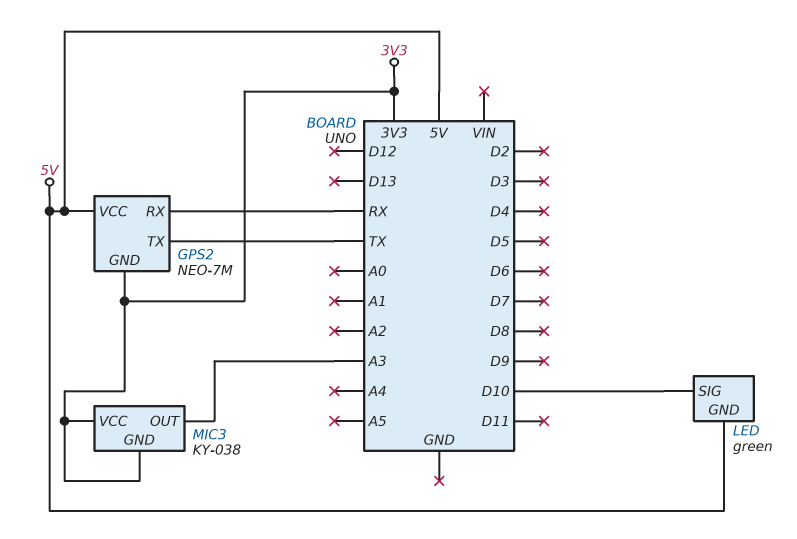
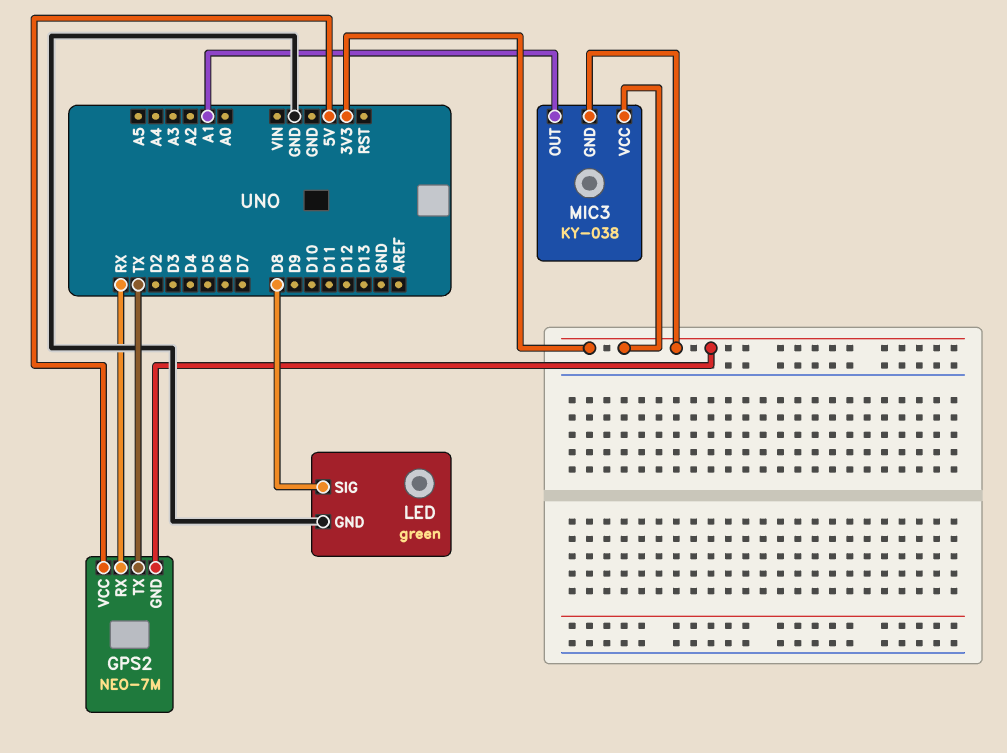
LED pin GND: 5V -> GND
LED pin SIG: D10 -> D8
MIC3 pin OUT: A3 -> A1

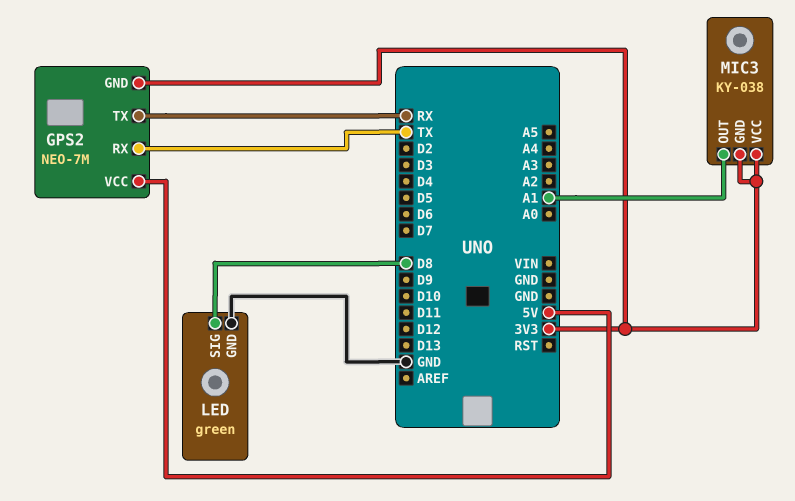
GPS2 pin RX: RX -> TX
GPS2 pin TX: TX -> RX

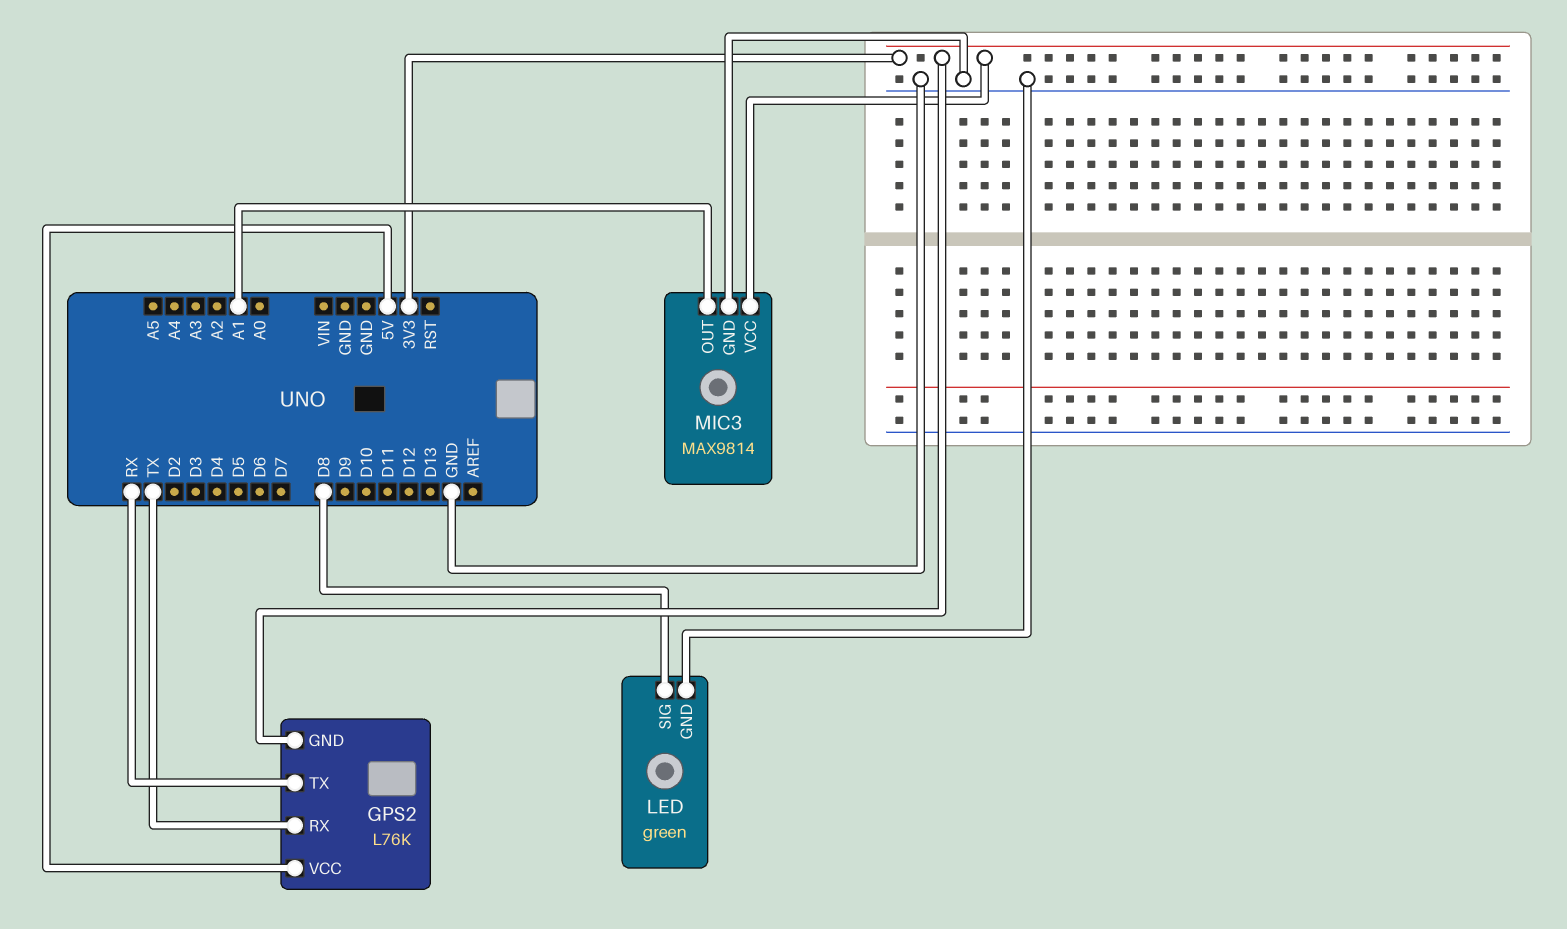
GPS2: NEO-7M -> L76K
MIC3: KY-038 -> MAX9814
MIC3 pin GND: 3V3 -> GND

